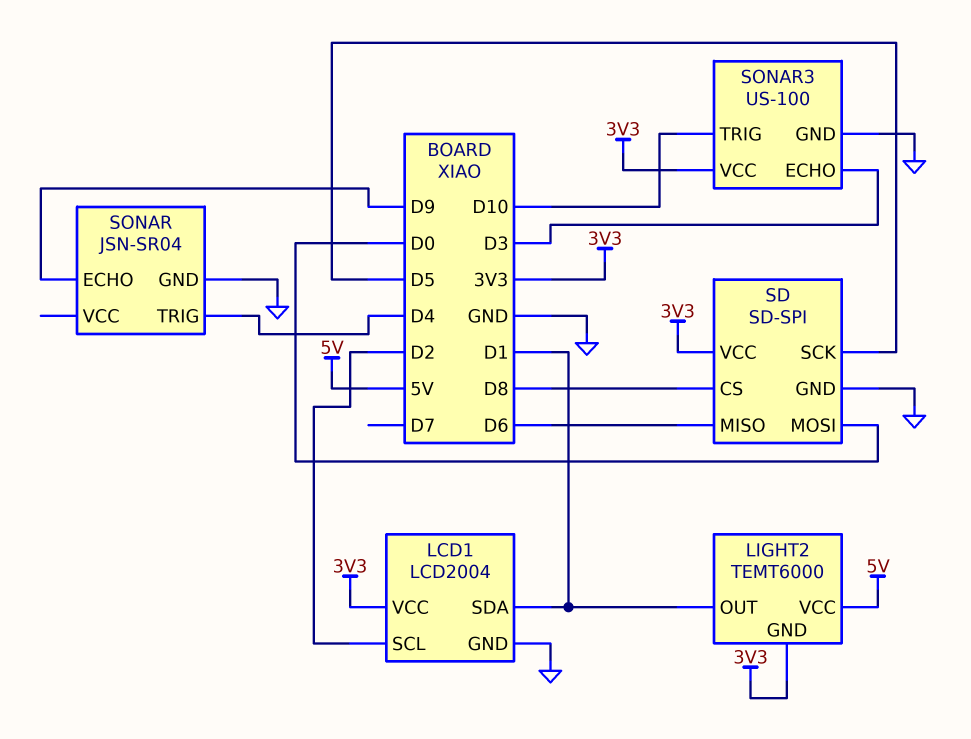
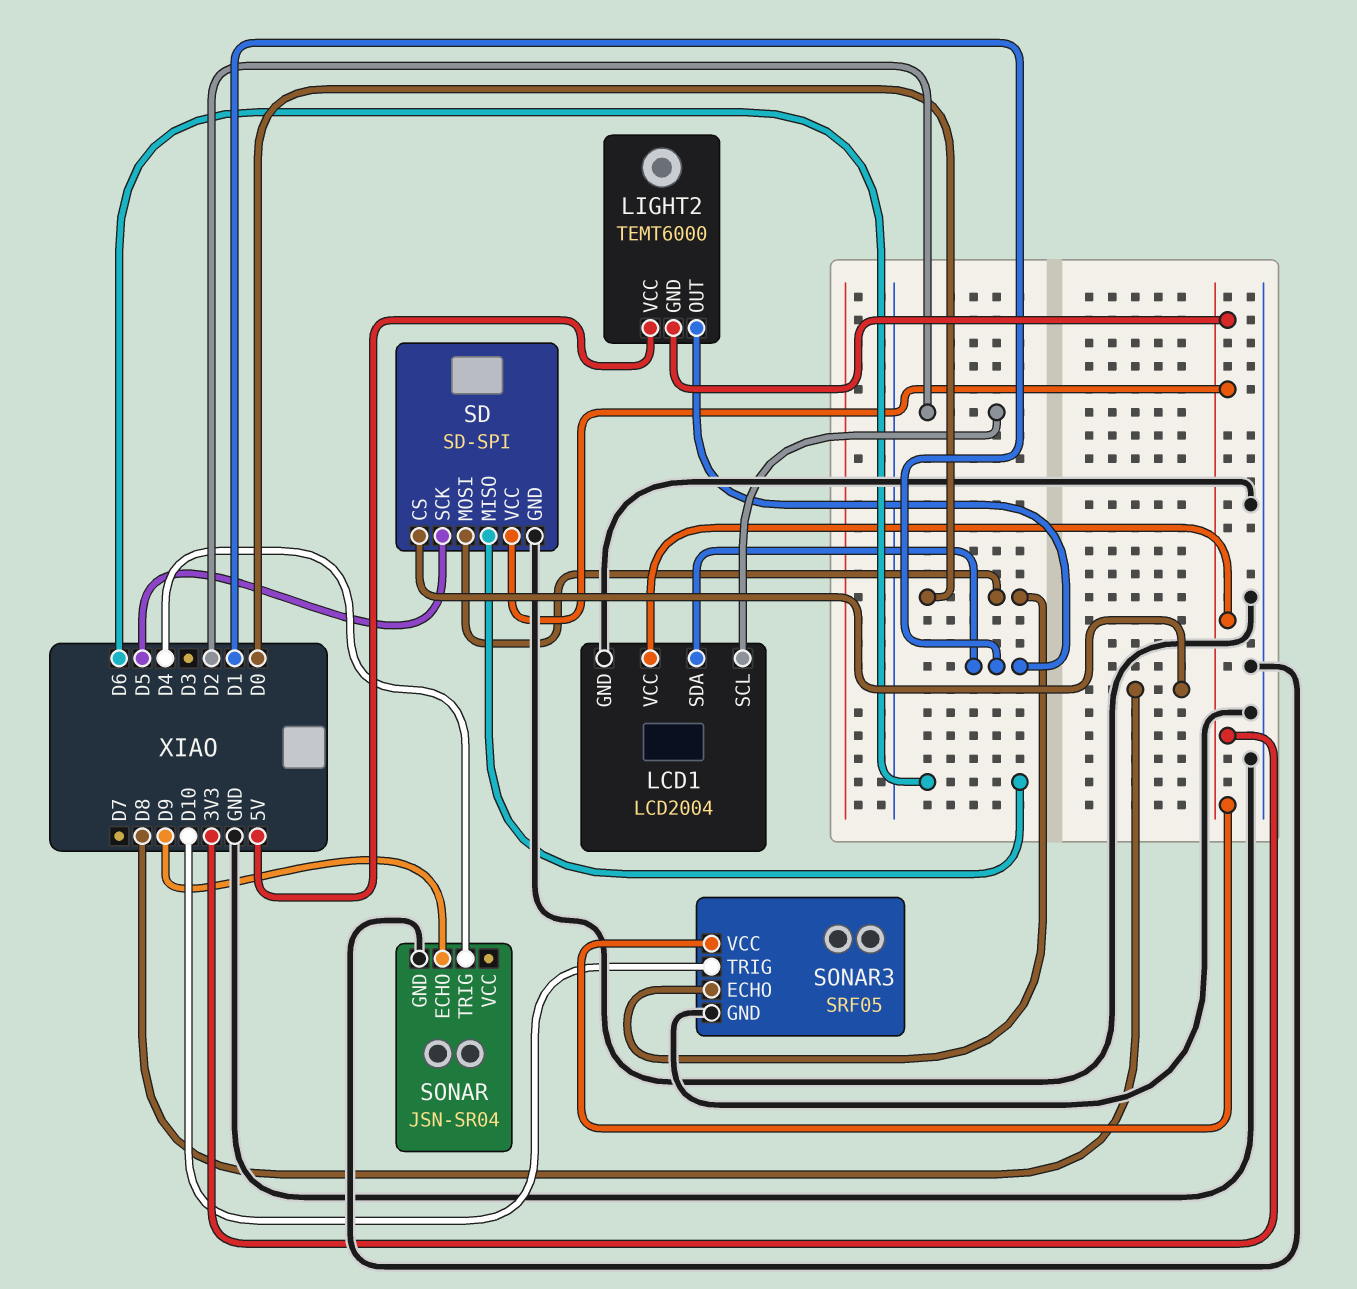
SONAR3: US-100 -> SRF05
SONAR3 pin ECHO: D3 -> D0

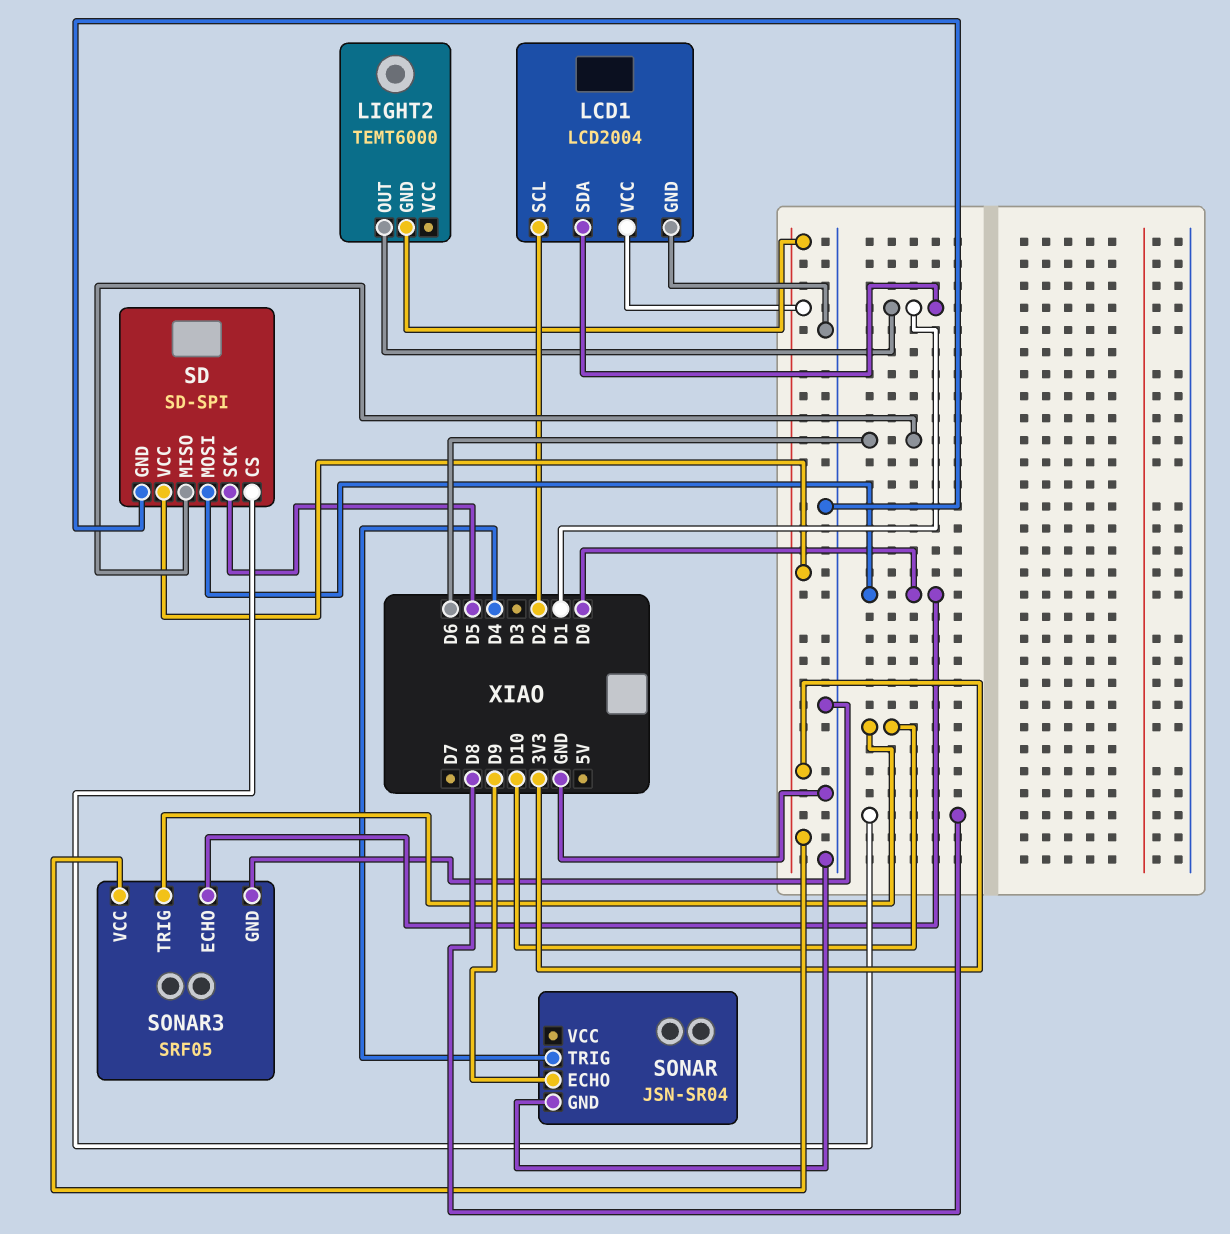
LIGHT2 pin VCC: 5V -> none

